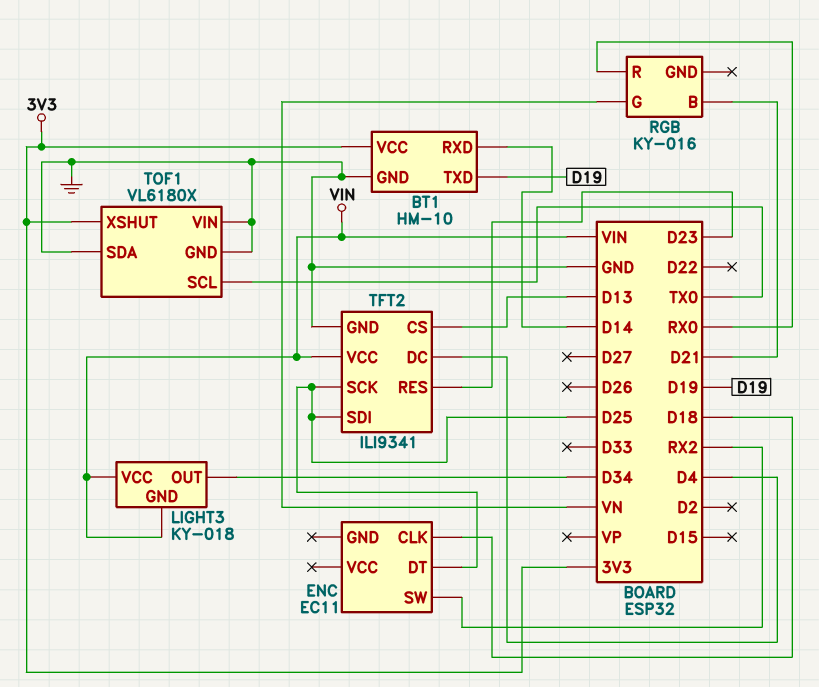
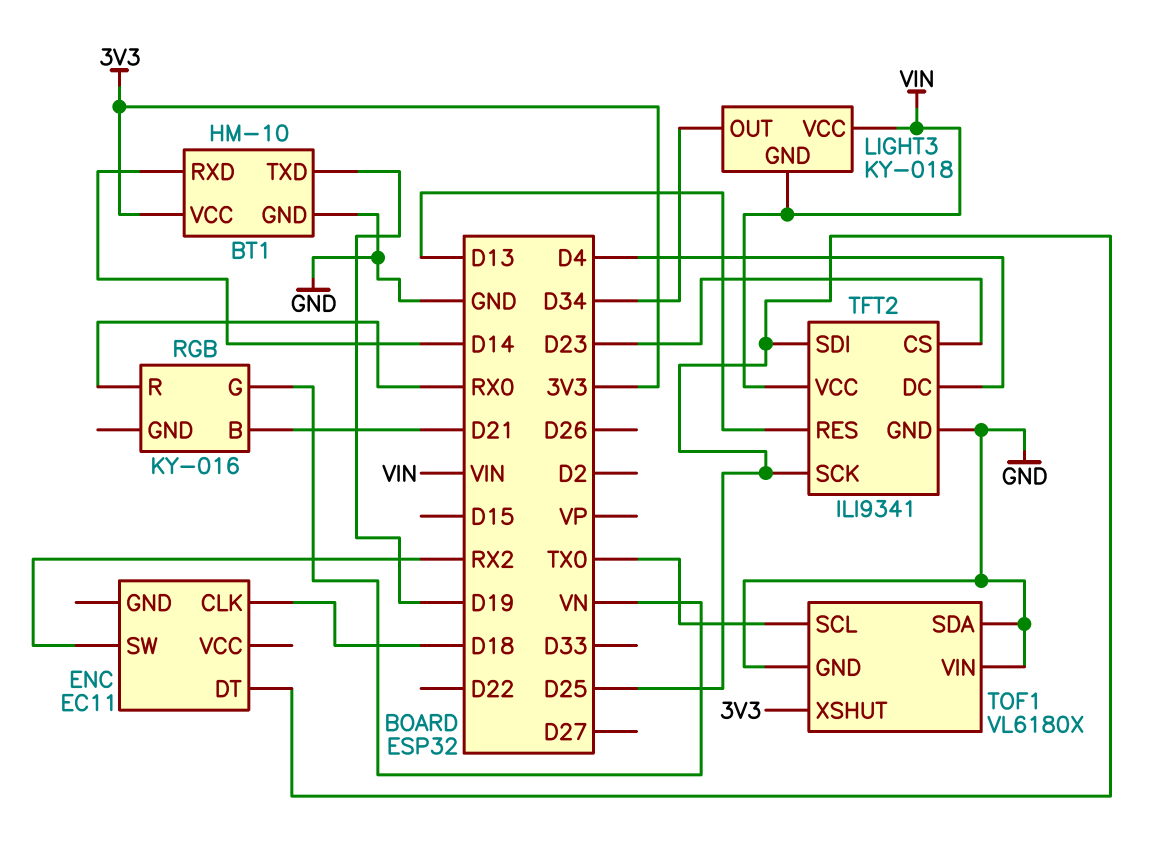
TFT2 pin CS: D13 -> D23
TFT2 pin RES: D23 -> D13

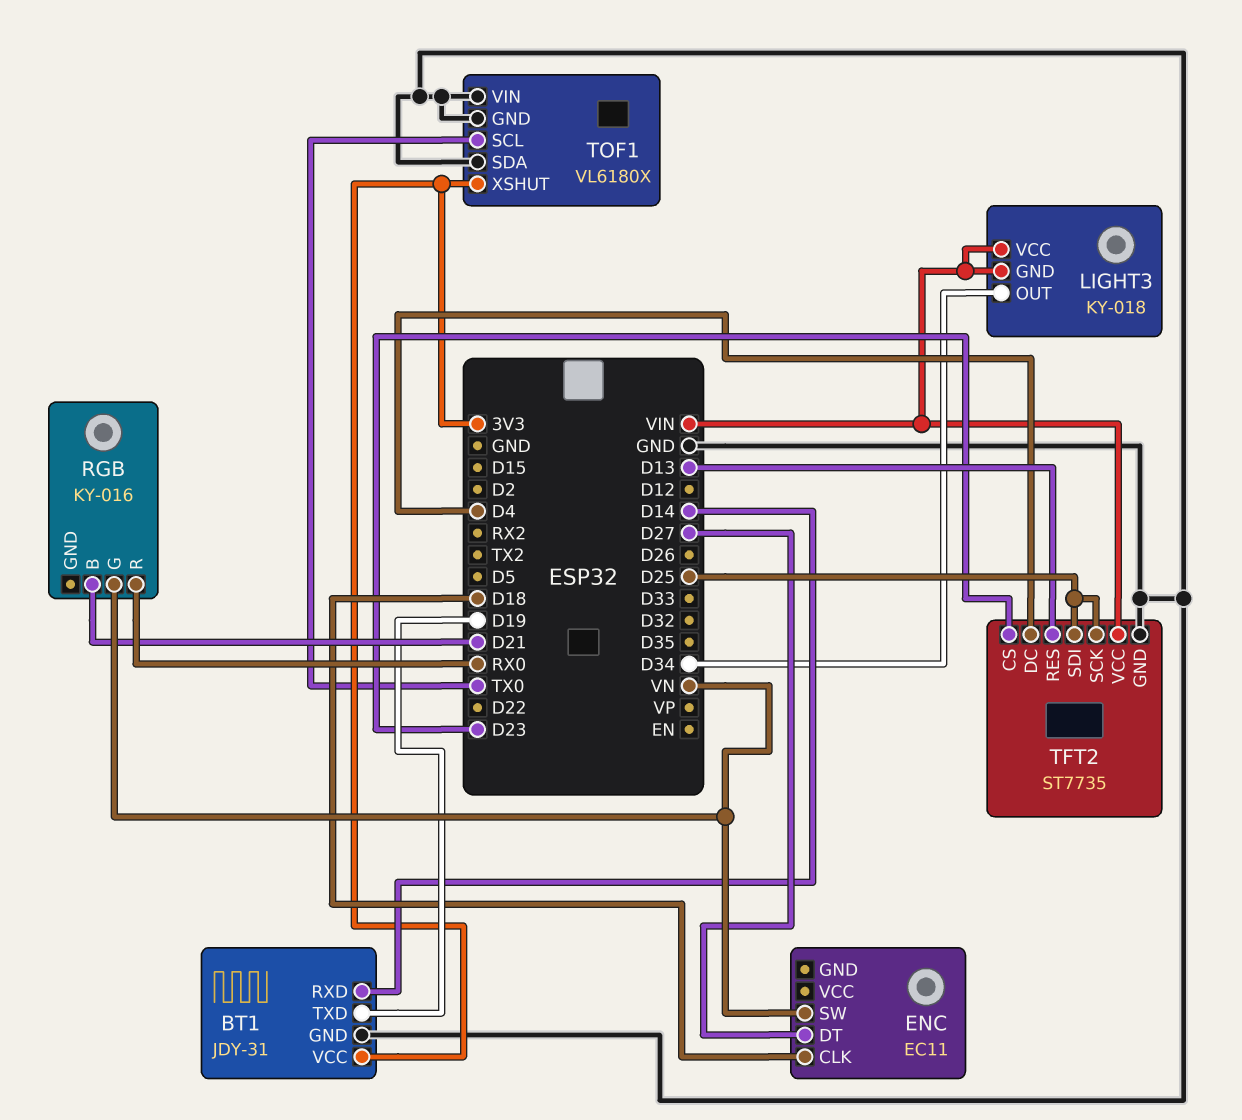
BT1: HM-10 -> JDY-31
ENC pin DT: D25 -> D27
ENC pin SW: RX2 -> VN
TFT2: ILI9341 -> ST7735

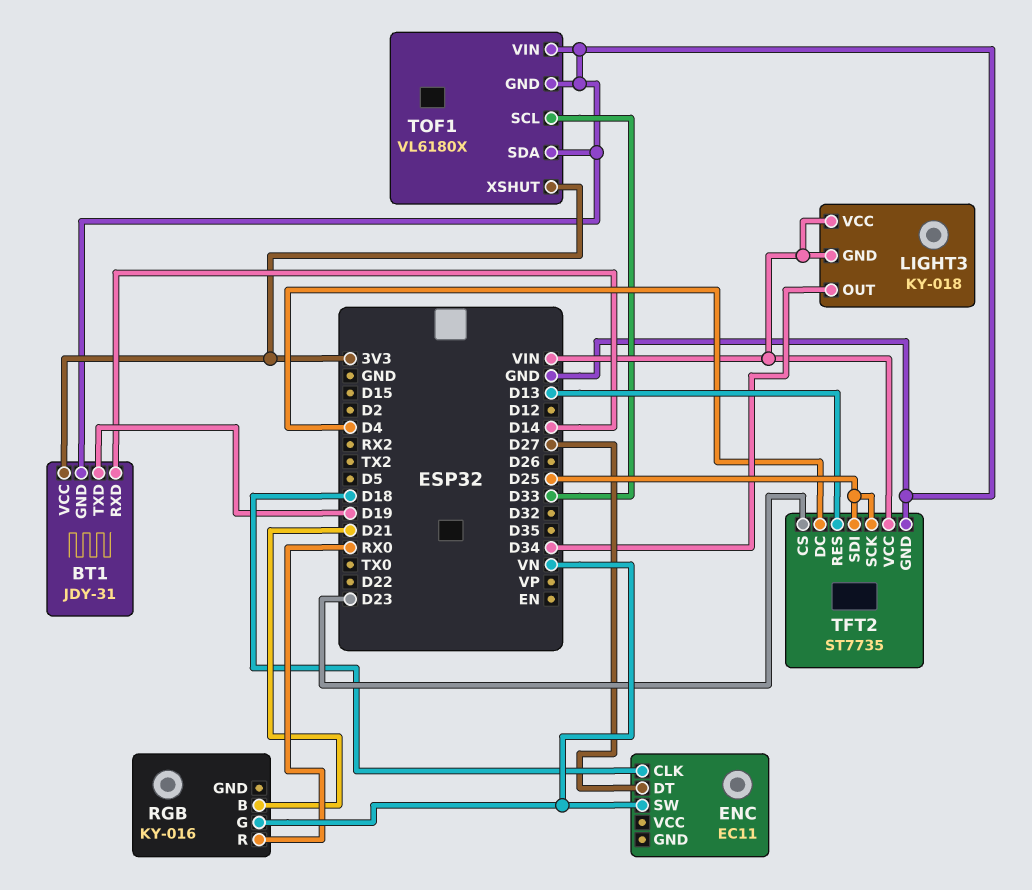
TOF1 pin SCL: TX0 -> D33

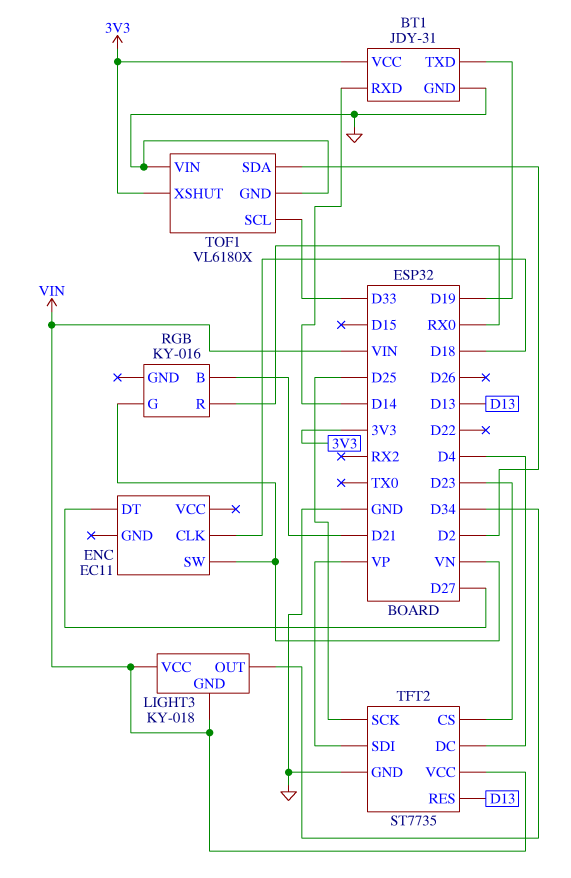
TFT2 pin SDI: D25 -> VP
TOF1 pin SDA: GND -> D2

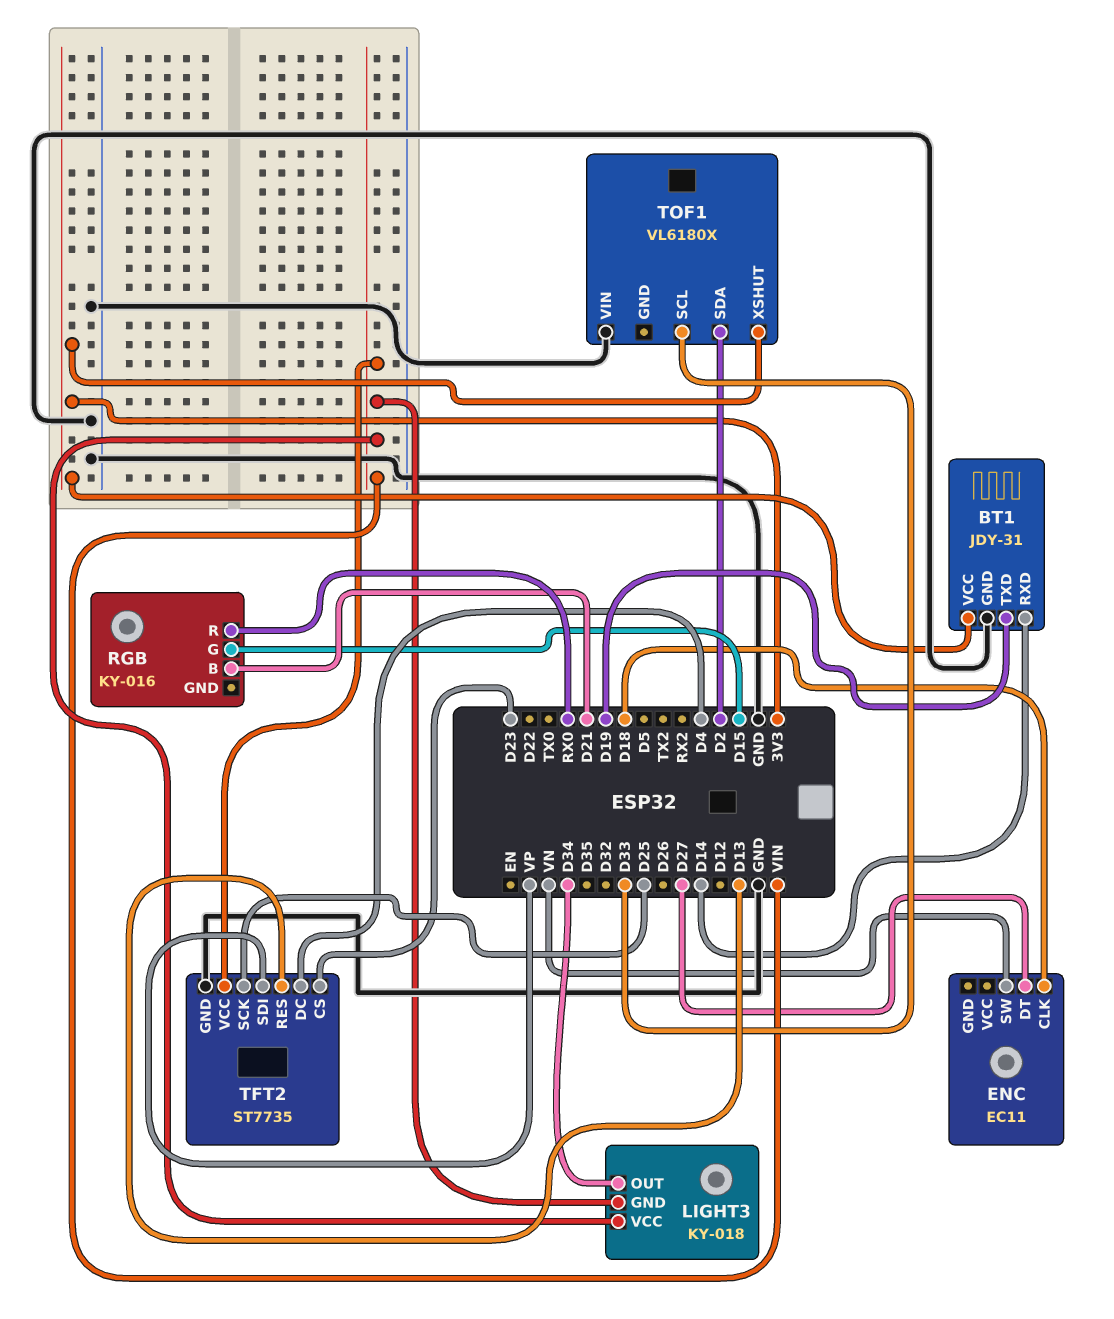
RGB pin G: VN -> D15
TOF1 pin GND: GND -> none

